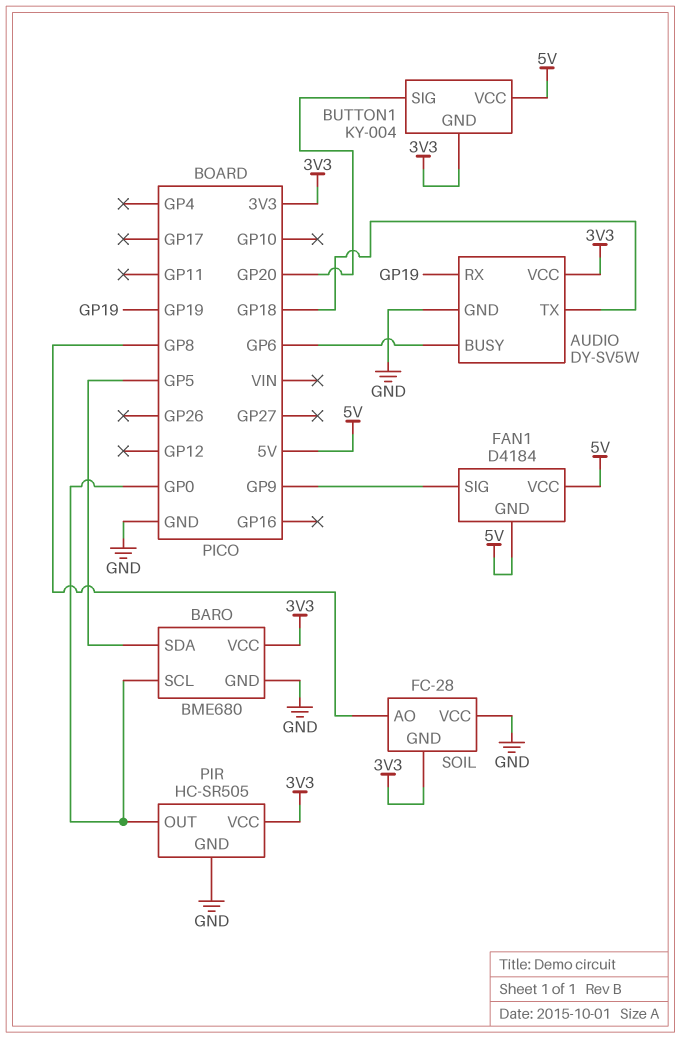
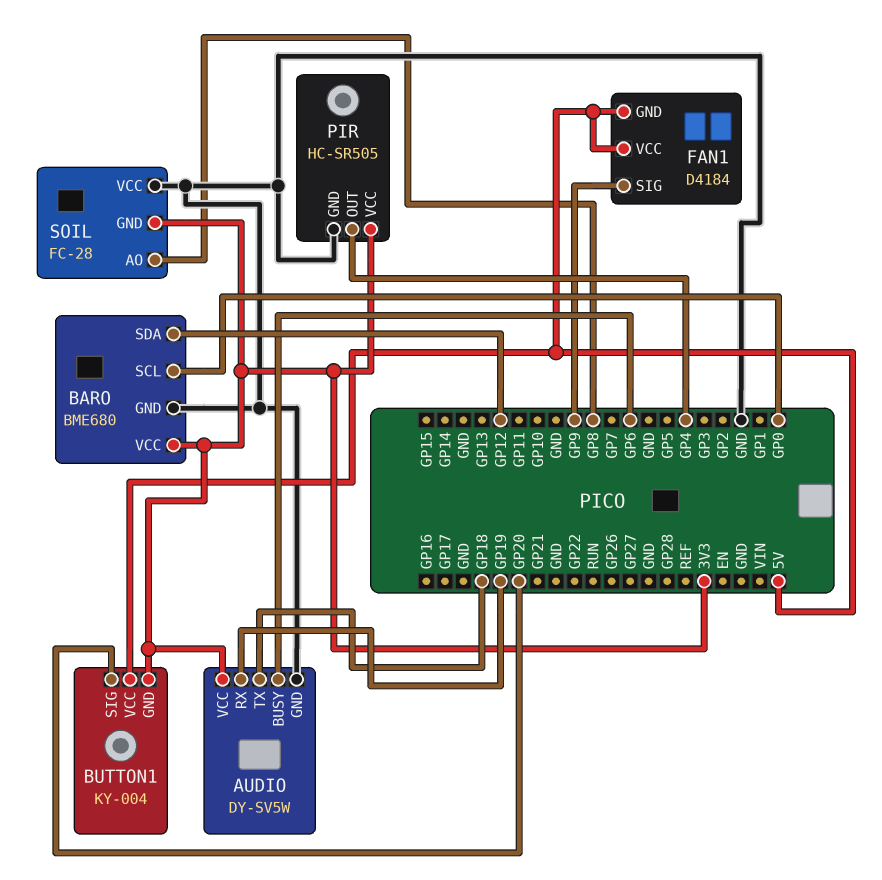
BARO pin SDA: GP5 -> GP12
PIR pin OUT: GP0 -> GP4

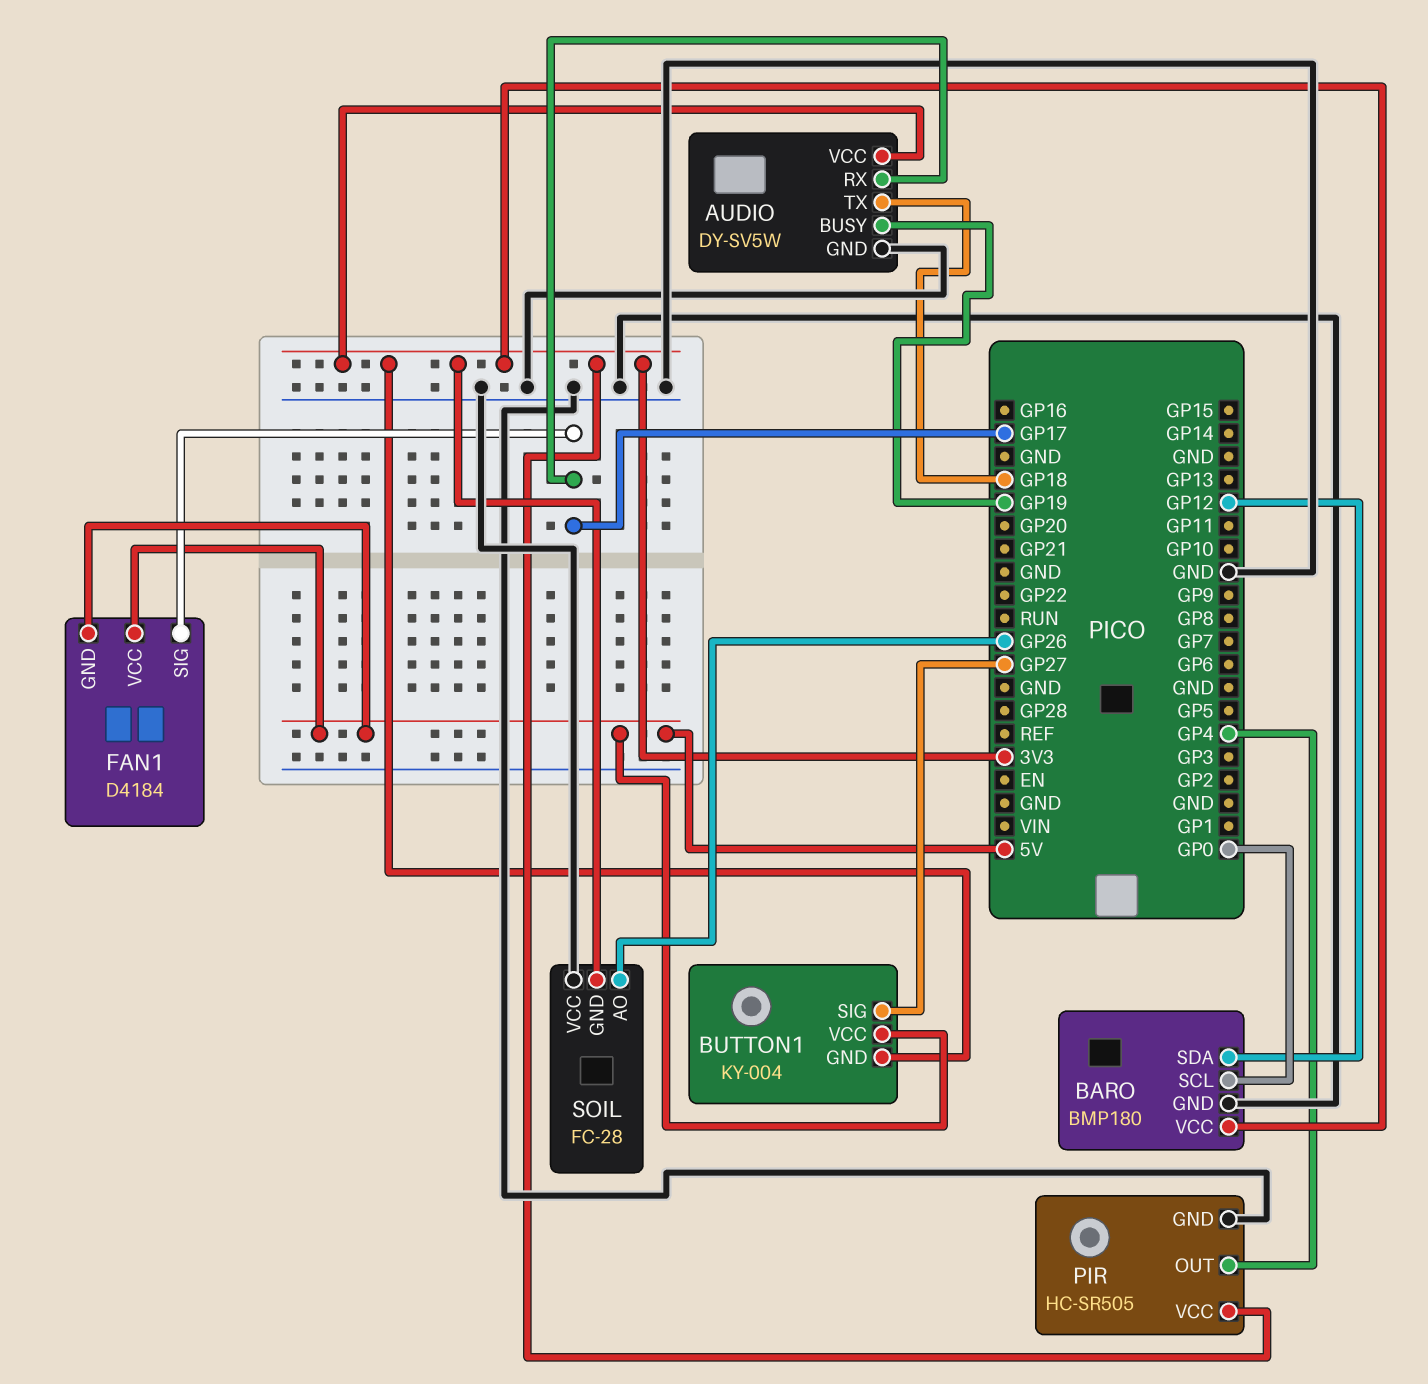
AUDIO pin BUSY: GP6 -> GP19
AUDIO pin RX: GP19 -> GP17
BARO: BME680 -> BMP180
BUTTON1 pin SIG: GP20 -> GP27
FAN1 pin SIG: GP9 -> GP17
SOIL pin AO: GP8 -> GP26

